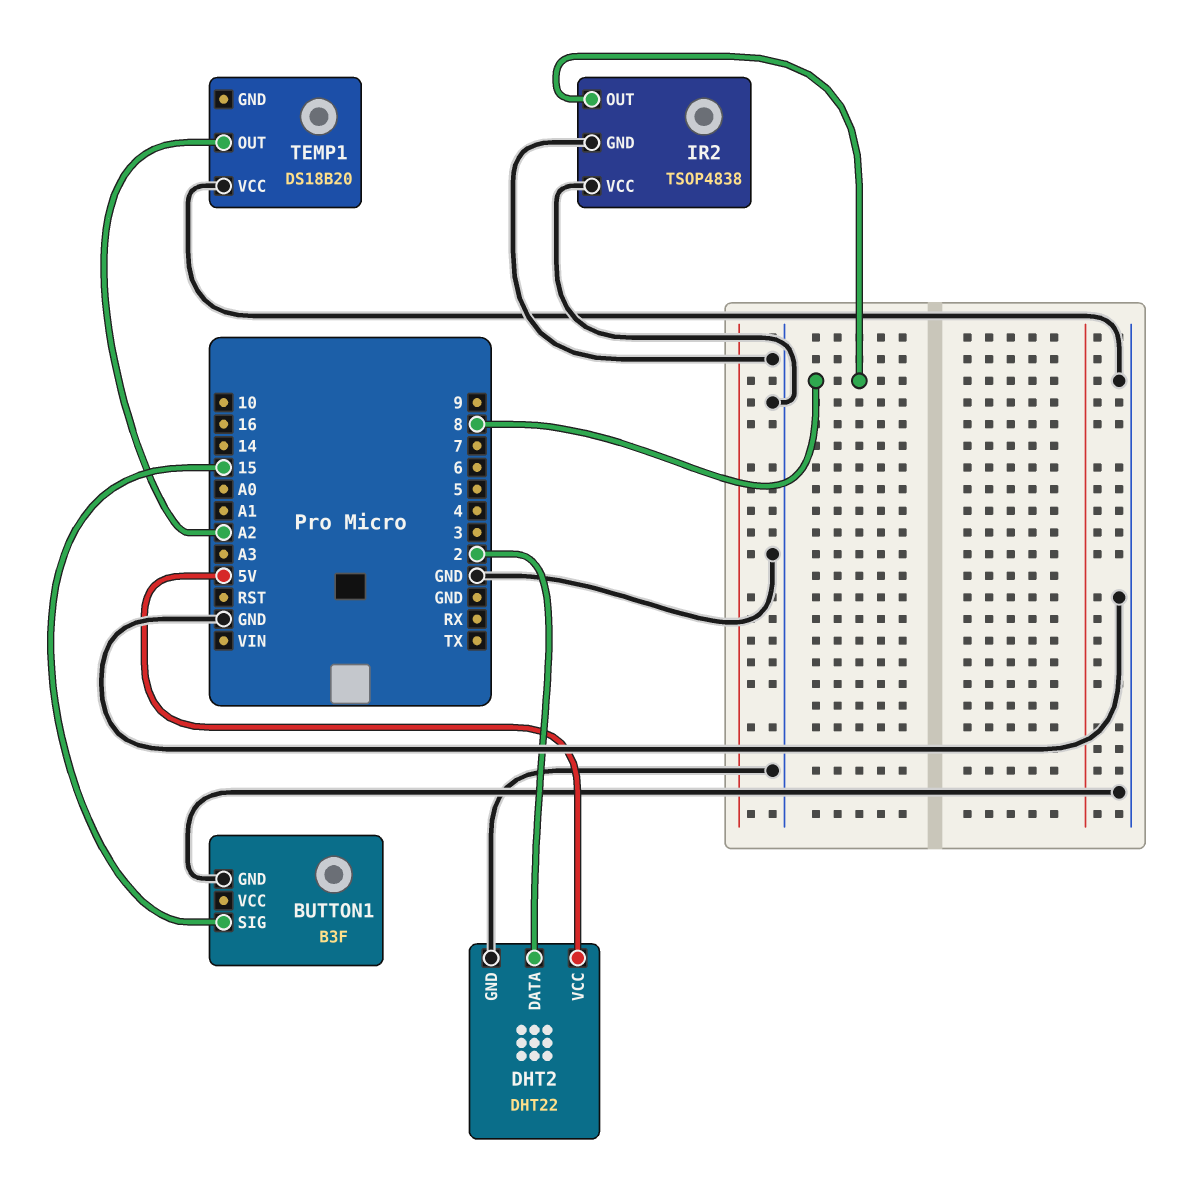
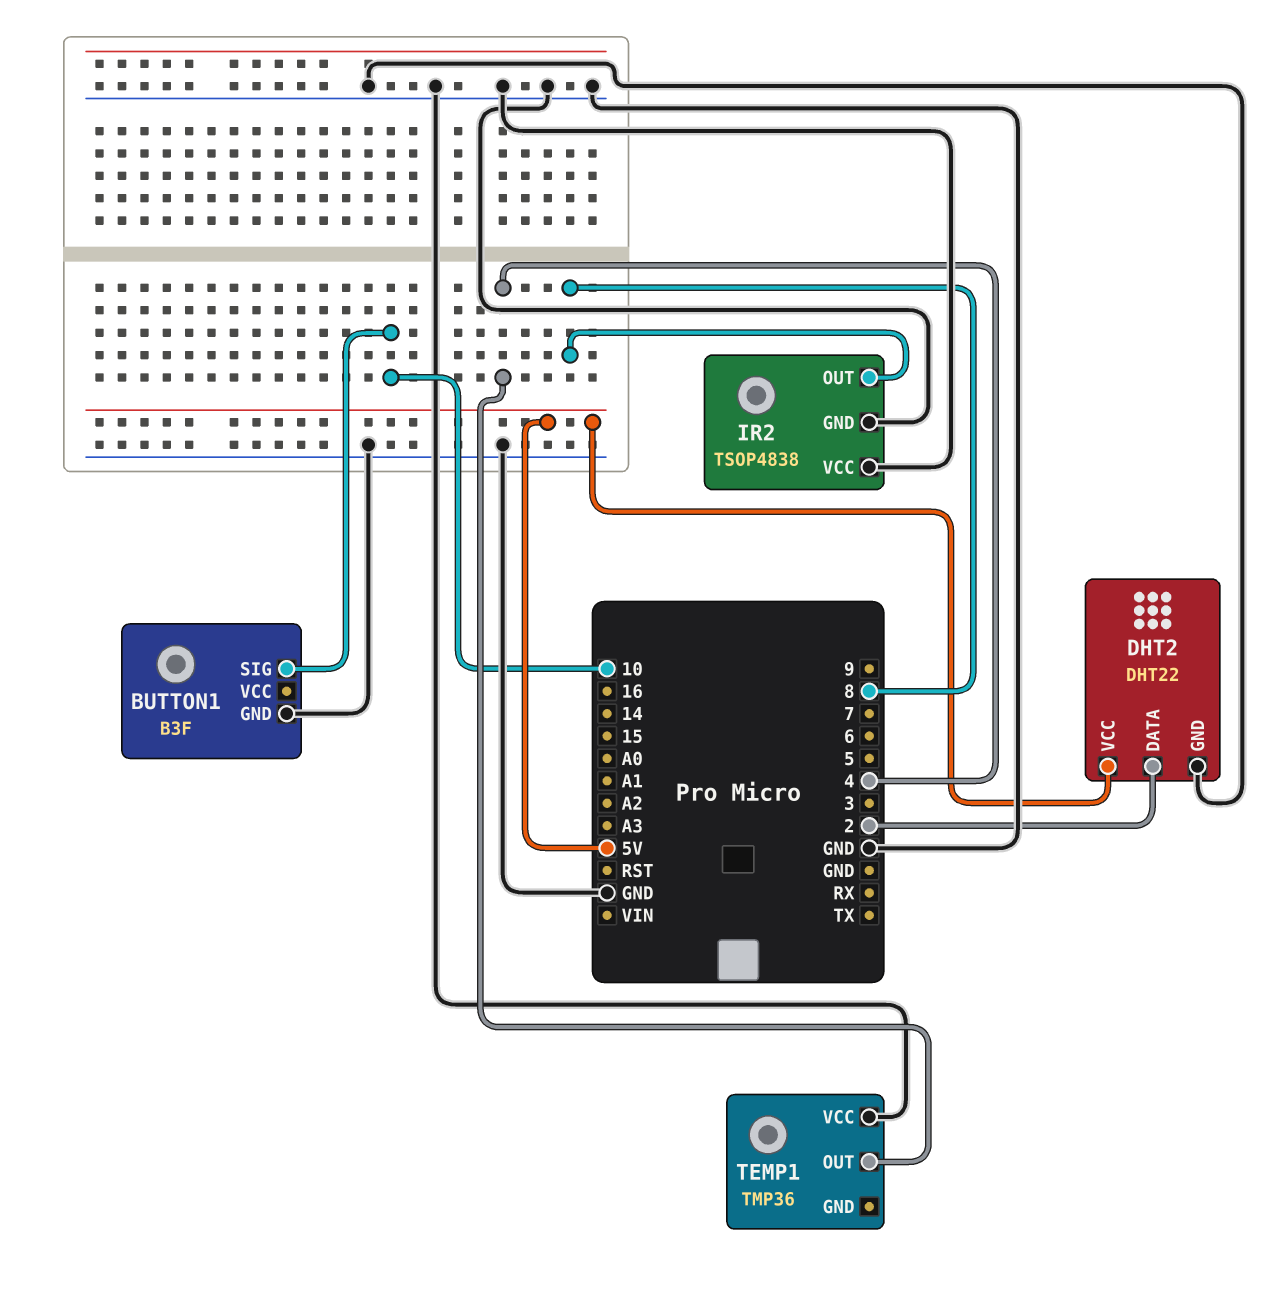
BUTTON1 pin SIG: 15 -> 10
TEMP1: DS18B20 -> TMP36
TEMP1 pin OUT: A2 -> 4

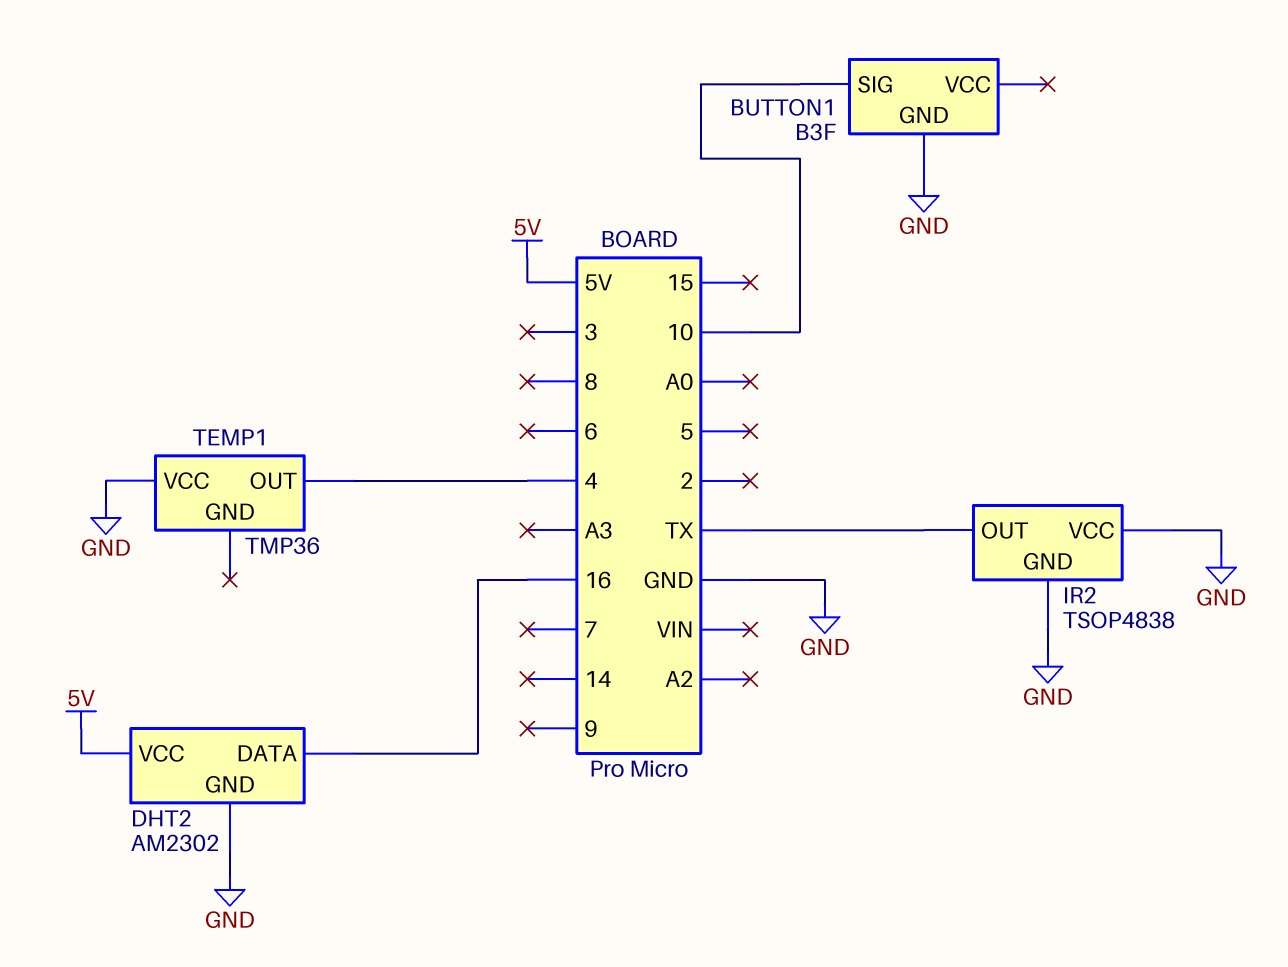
DHT2: DHT22 -> AM2302
DHT2 pin DATA: 2 -> 16
IR2 pin OUT: 8 -> TX

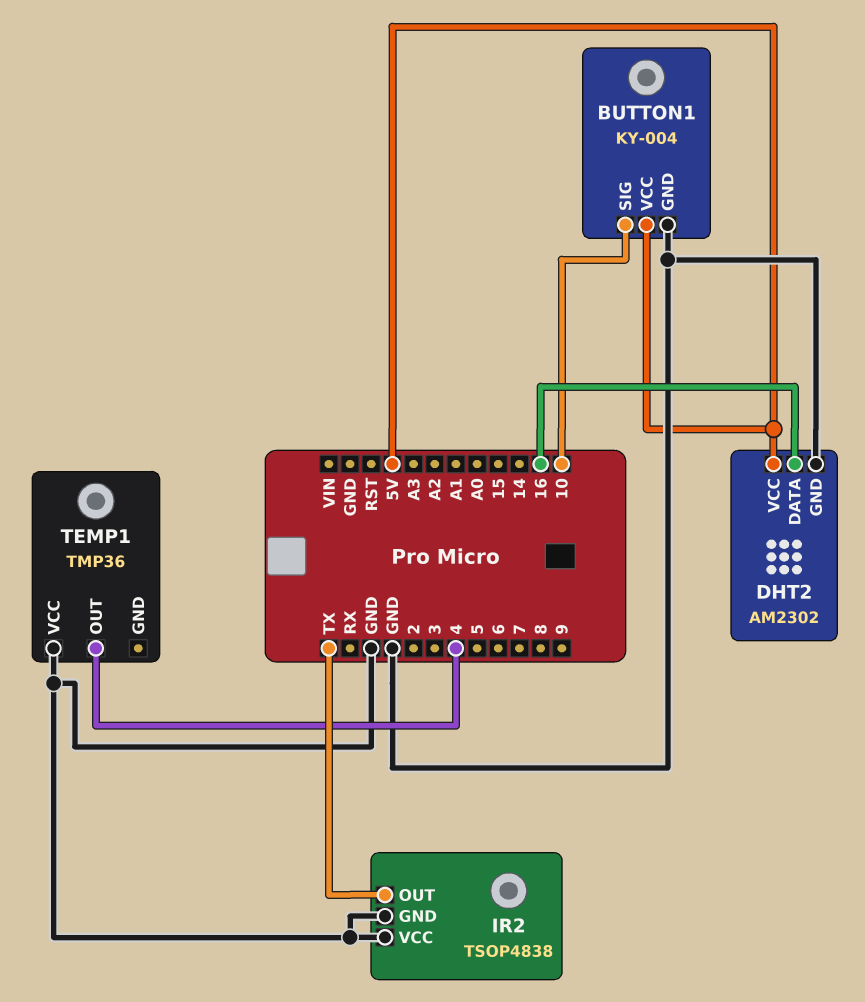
BUTTON1: B3F -> KY-004
BUTTON1 pin VCC: none -> 5V

